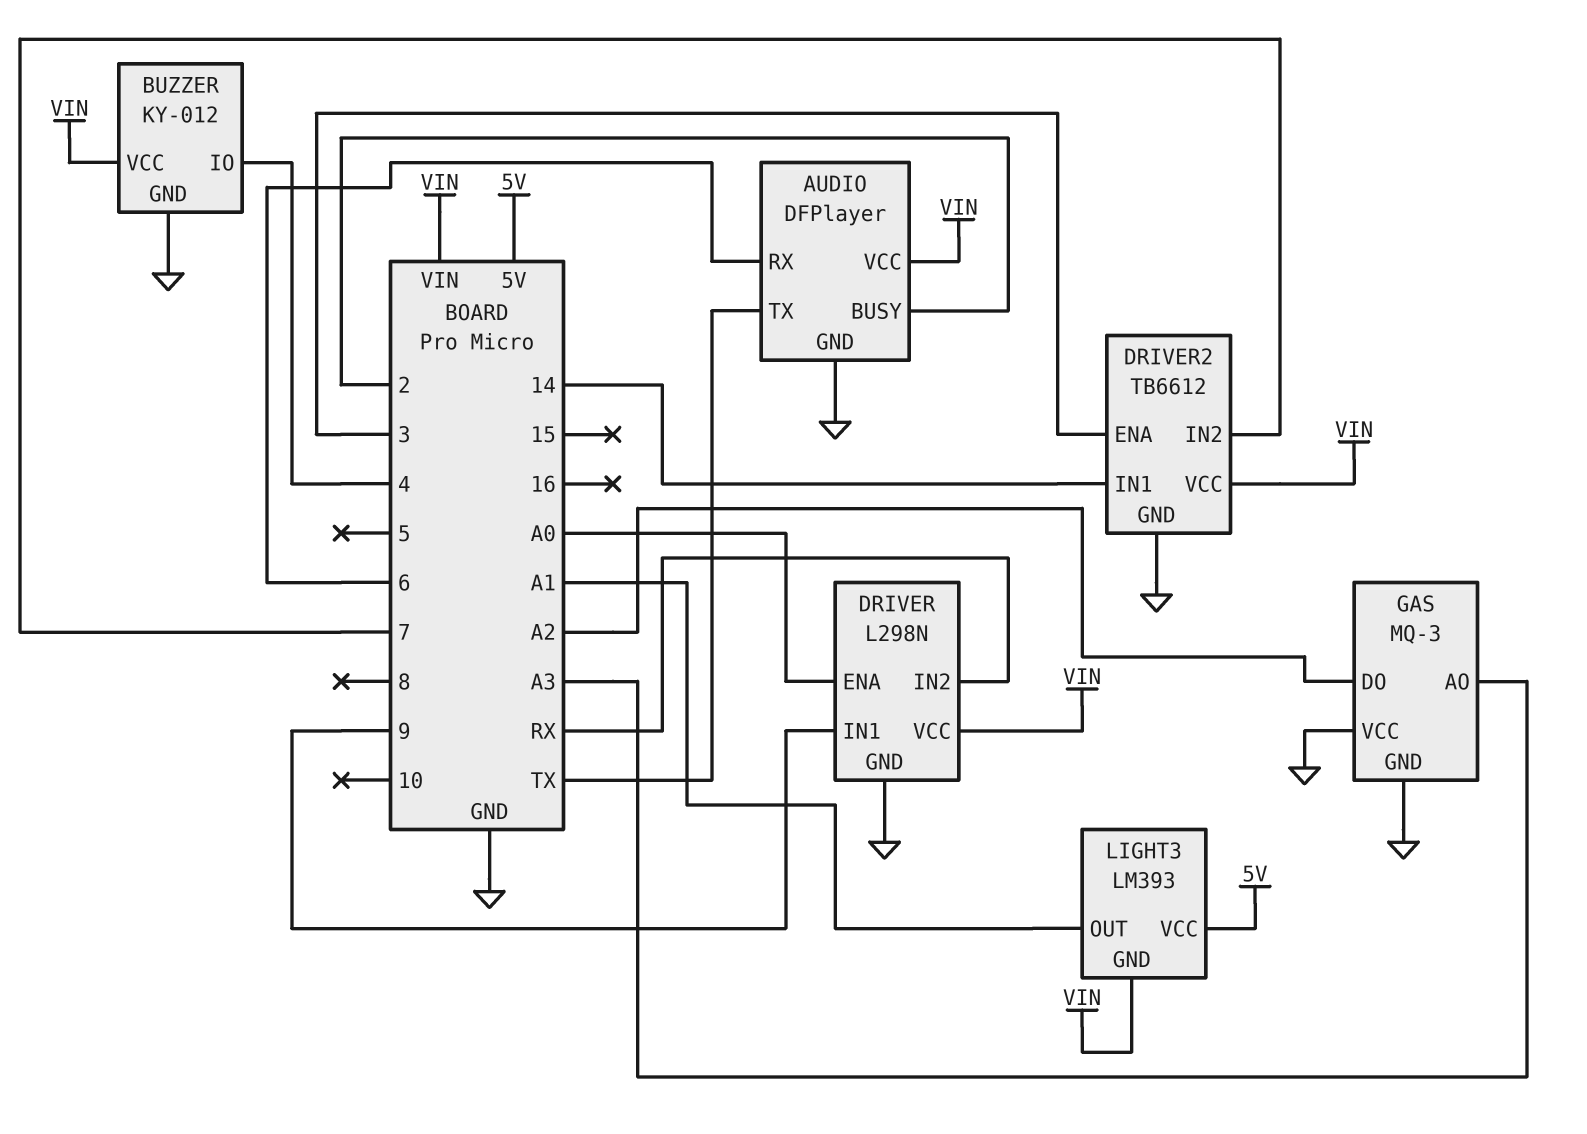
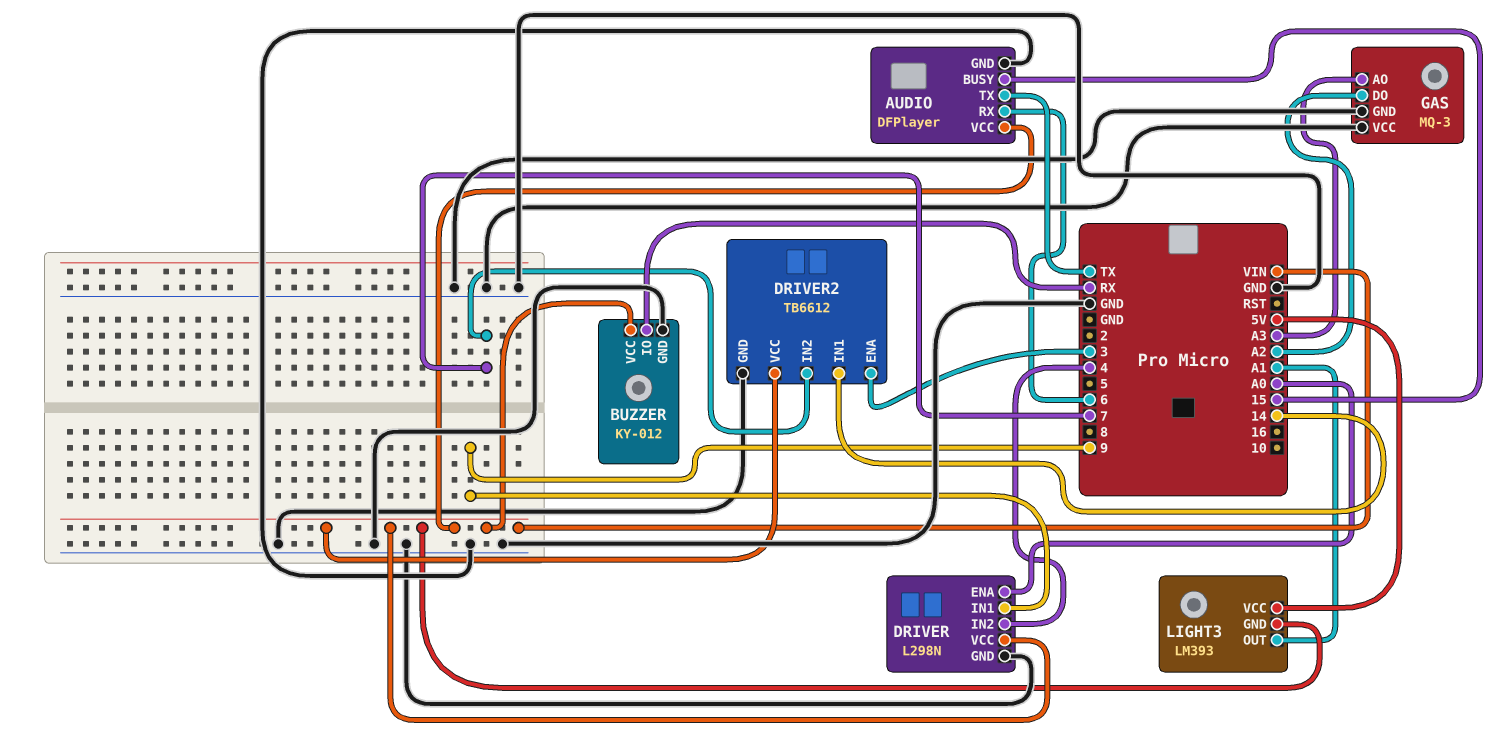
AUDIO pin BUSY: 2 -> 15
BUZZER pin IO: 4 -> RX
DRIVER pin IN2: RX -> 4

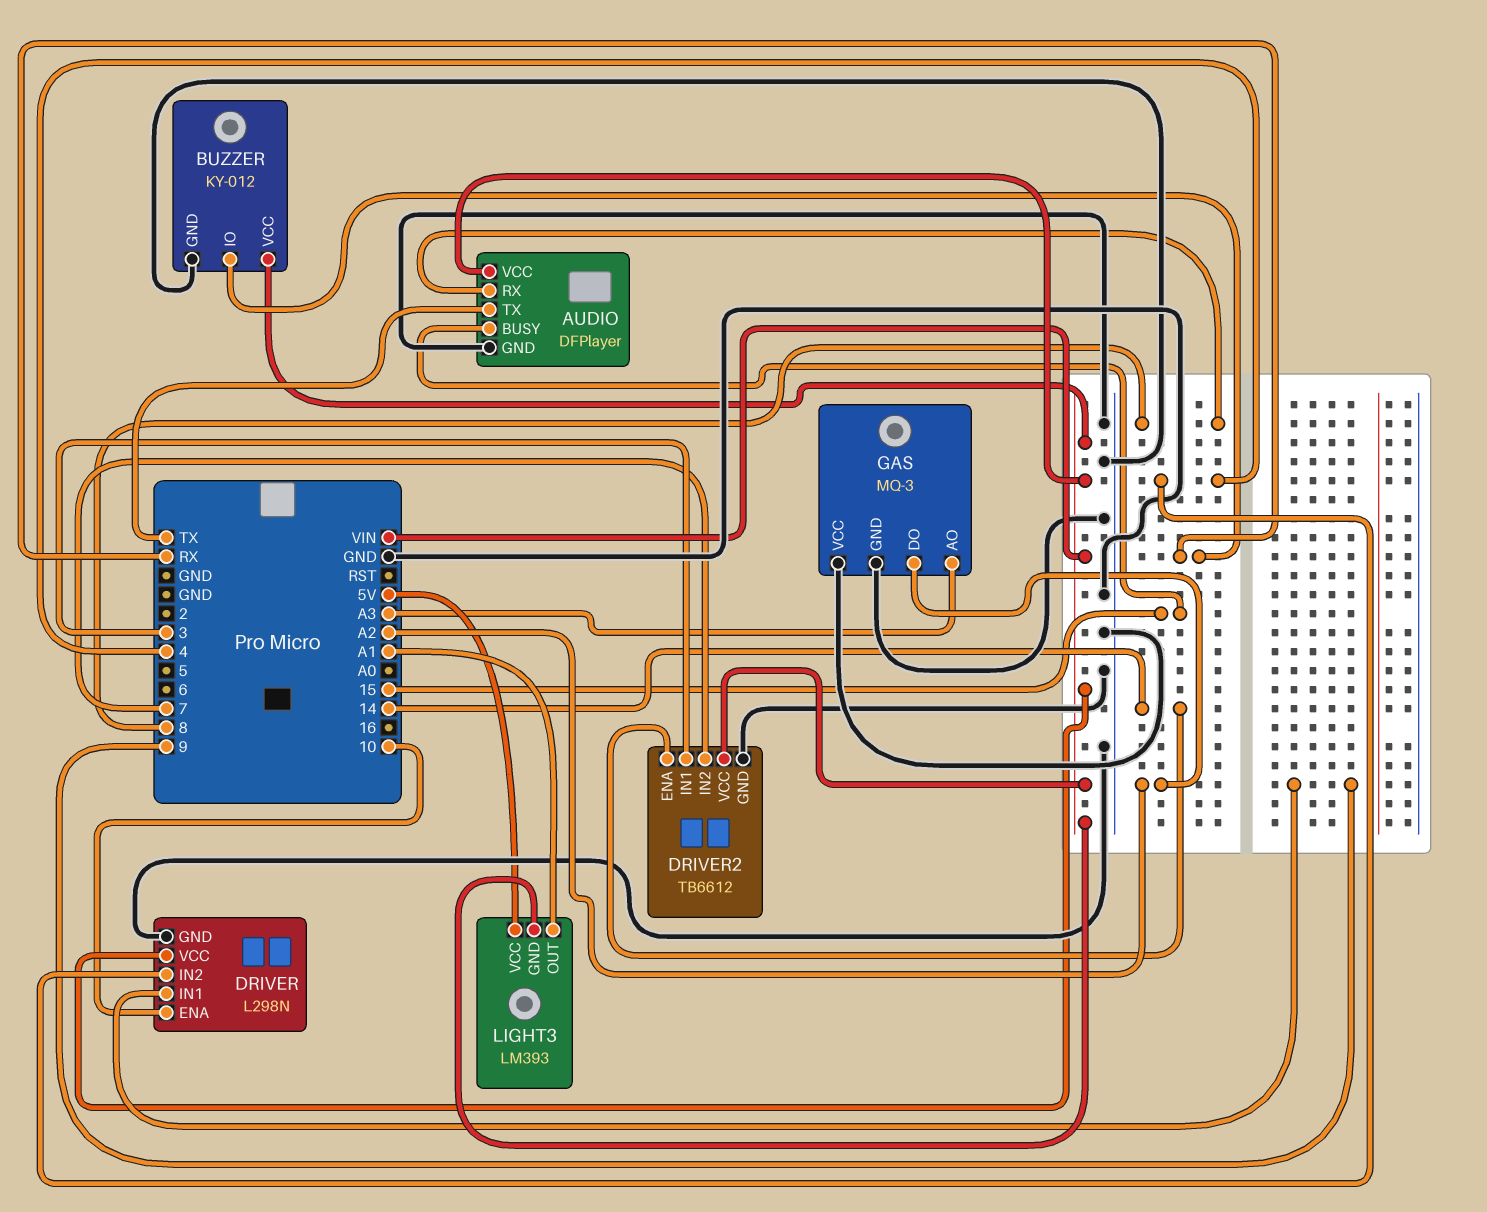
AUDIO pin RX: 6 -> 8
DRIVER pin ENA: A0 -> 10
DRIVER2 pin ENA: 3 -> 14
DRIVER2 pin IN1: 14 -> 3

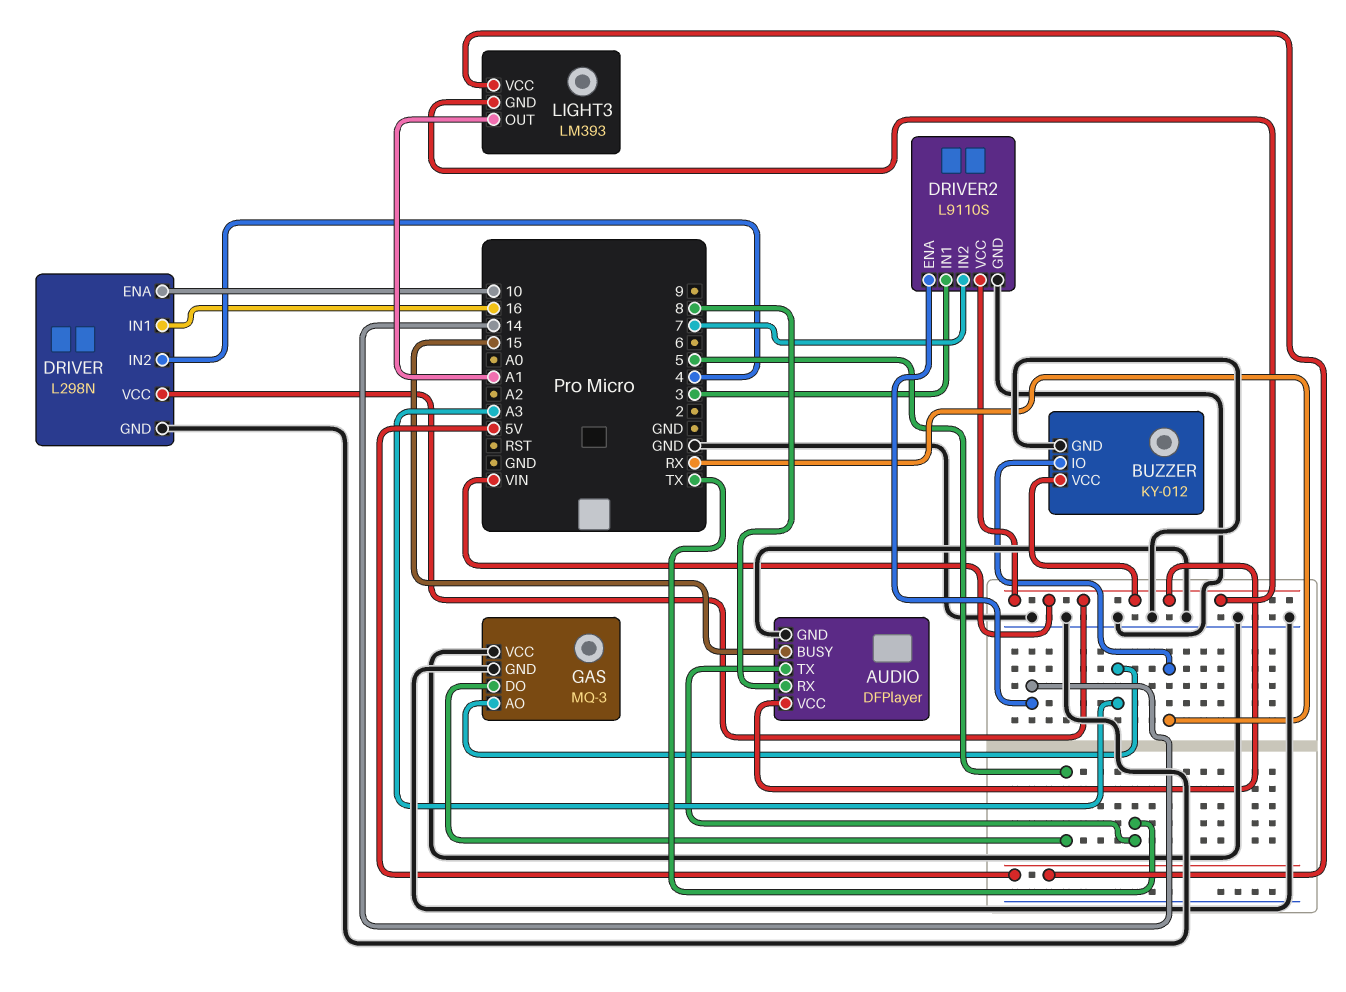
DRIVER pin IN1: 9 -> 16
DRIVER2: TB6612 -> L9110S
GAS pin DO: A2 -> 5

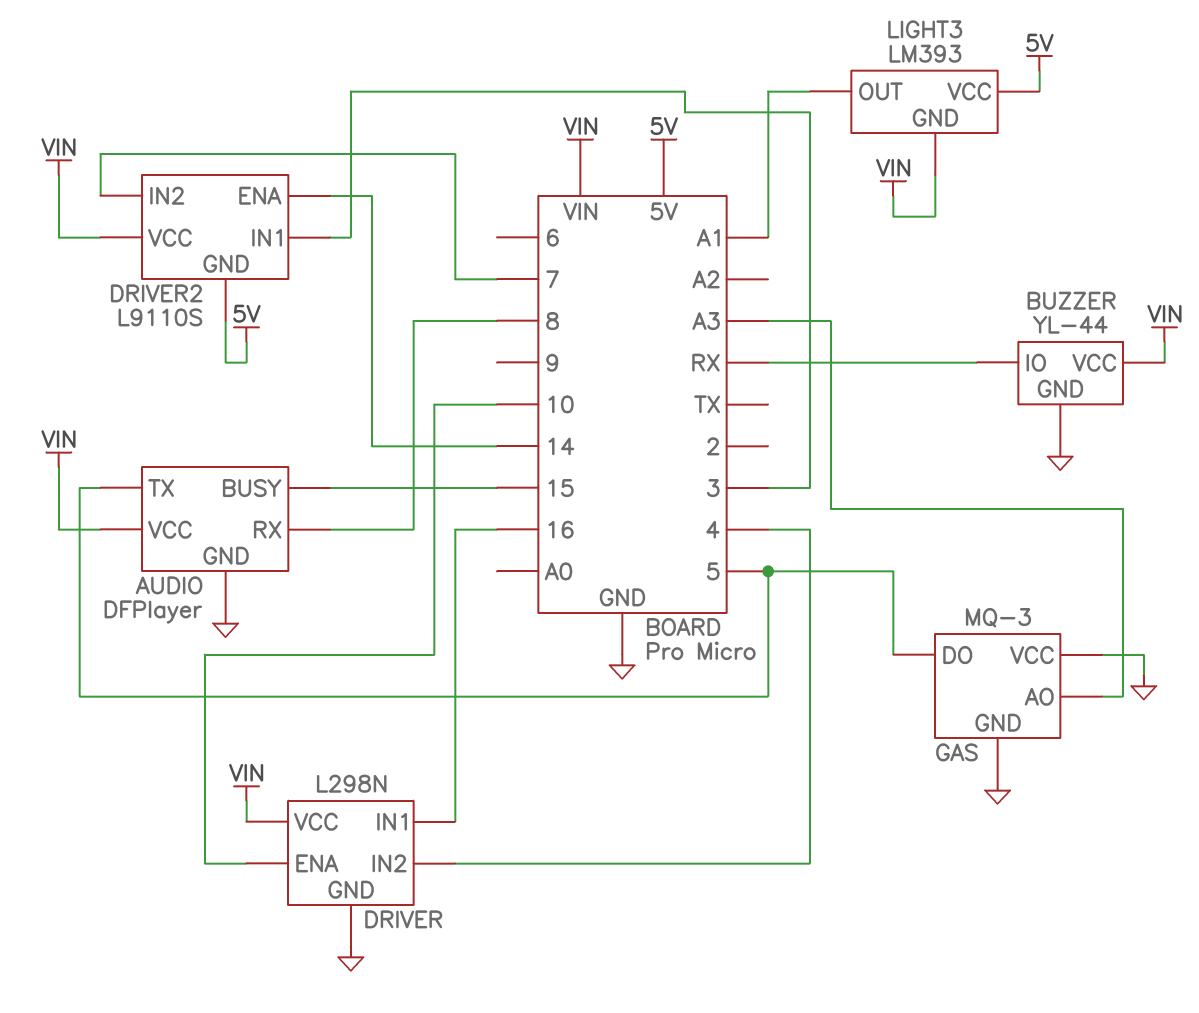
AUDIO pin TX: TX -> 5
BUZZER: KY-012 -> YL-44
DRIVER2 pin GND: GND -> 5V

